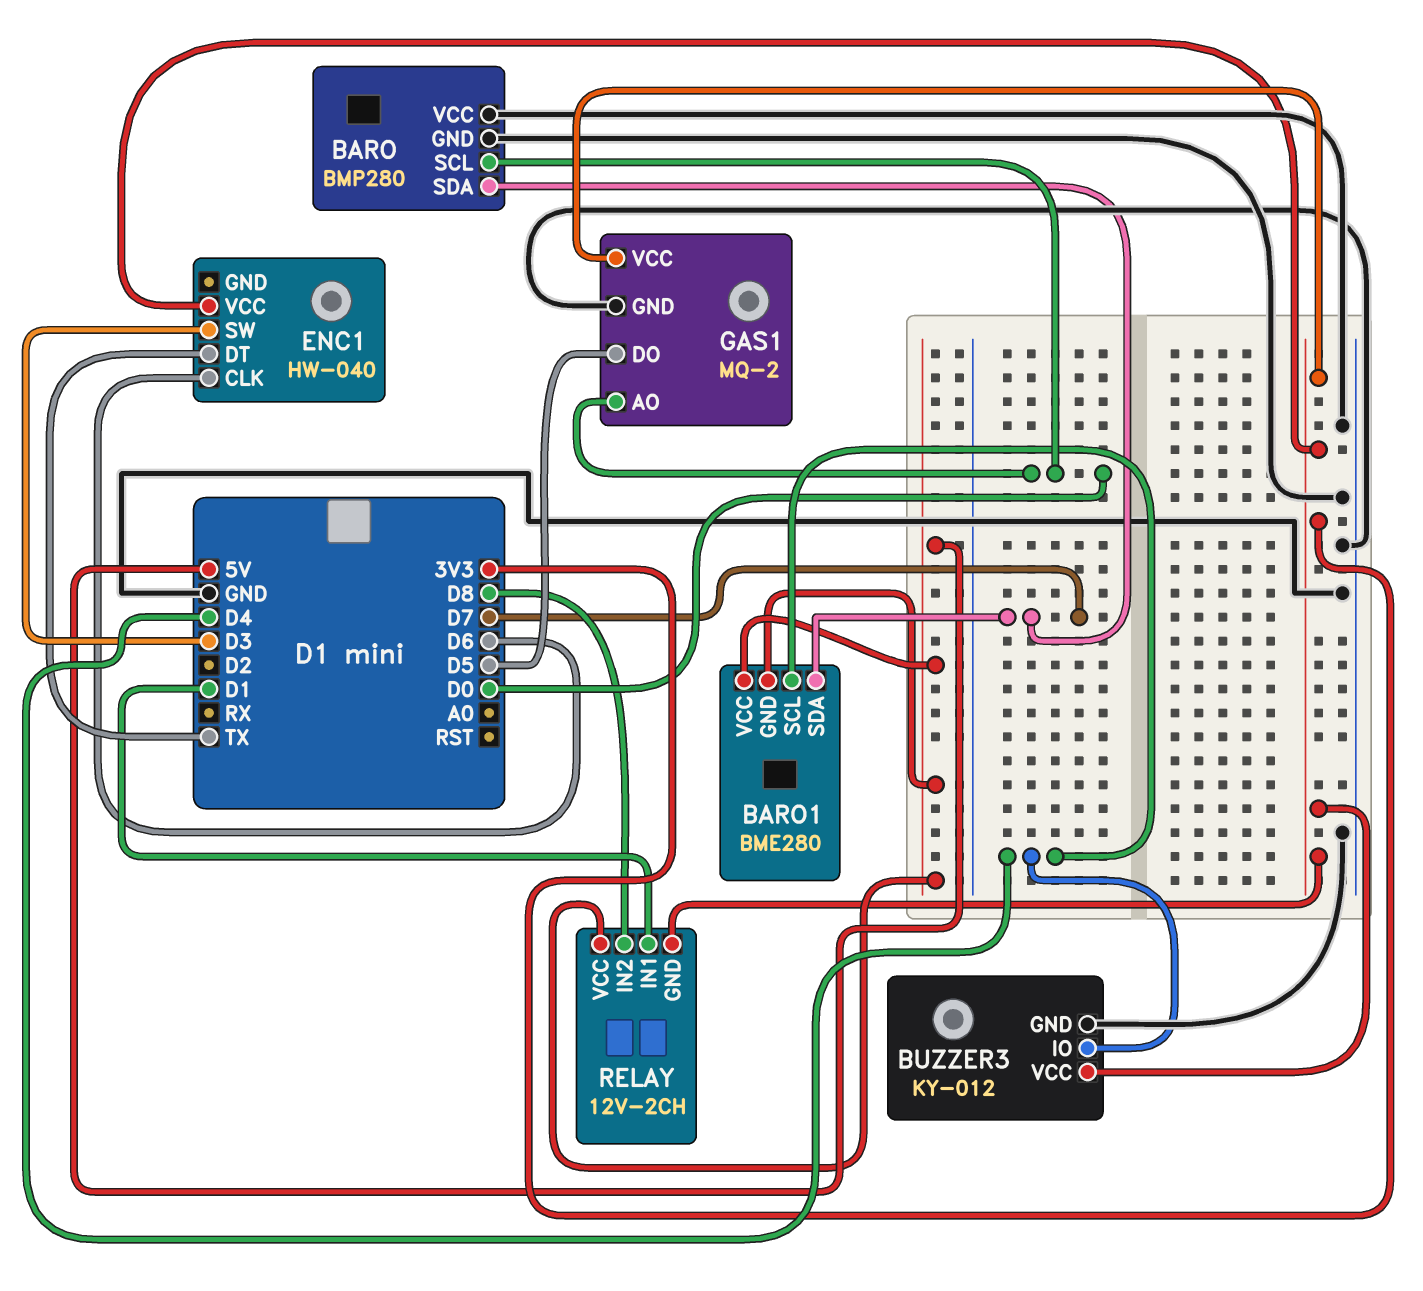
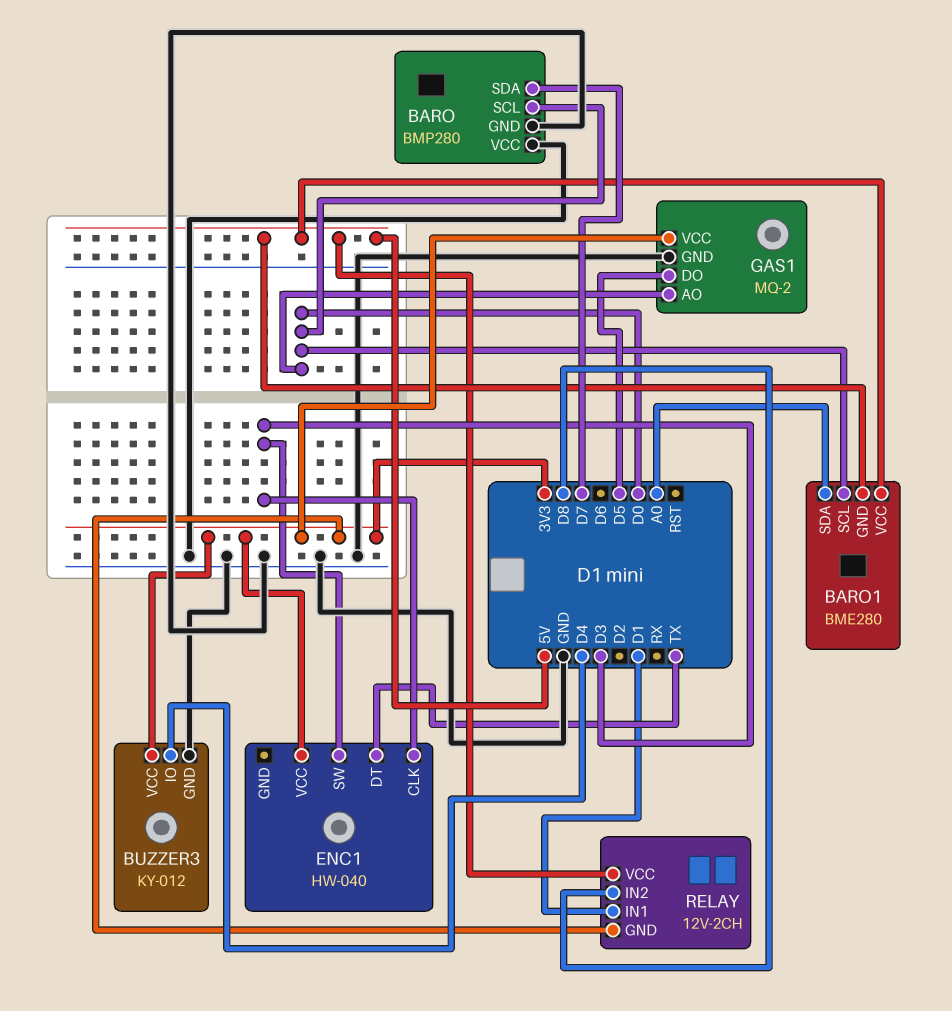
BARO1 pin SCL: D4 -> D0
BARO1 pin SDA: D7 -> A0
ENC1 pin CLK: D6 -> D3

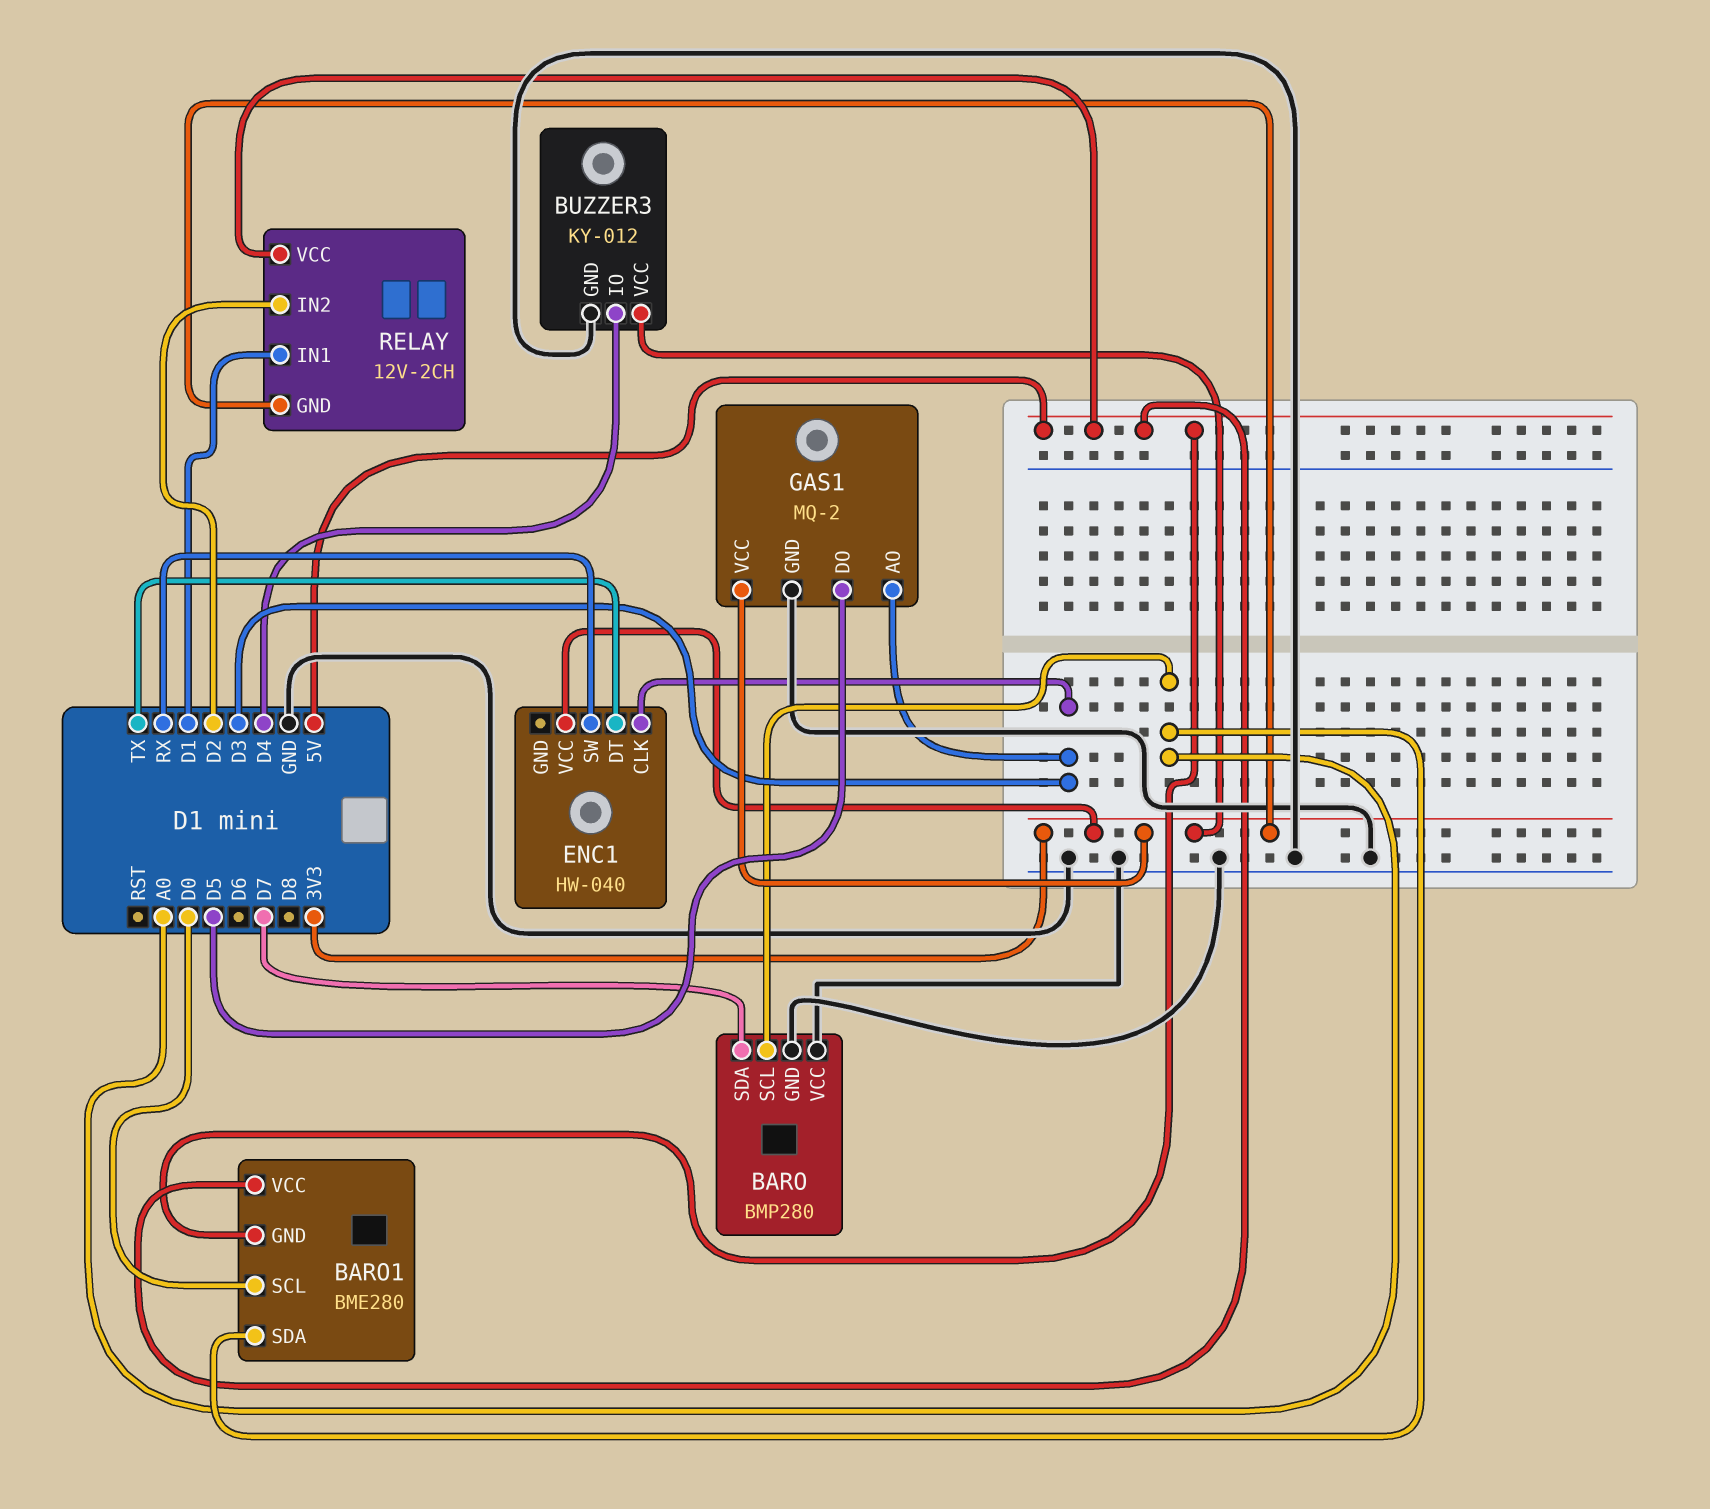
BARO pin SCL: D0 -> A0
ENC1 pin SW: D3 -> RX
GAS1 pin AO: D0 -> D3
RELAY pin IN2: D8 -> D2

